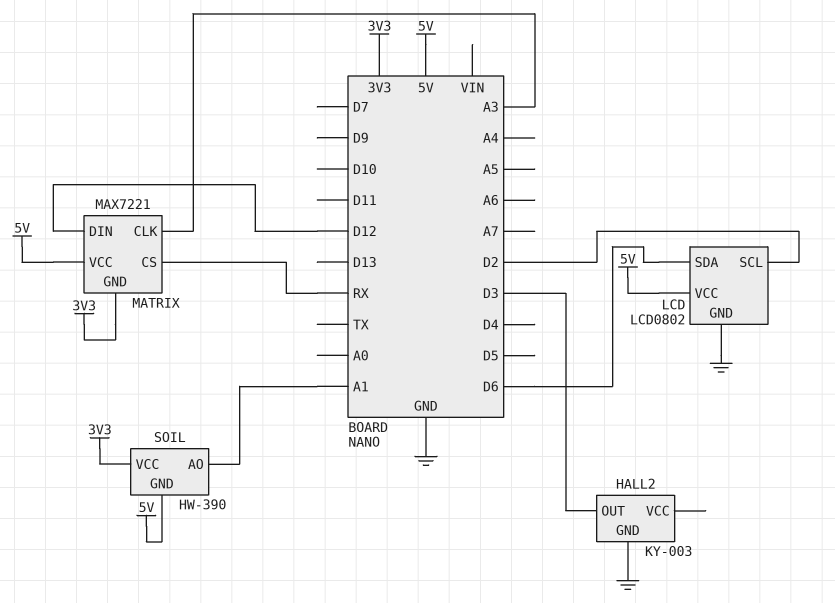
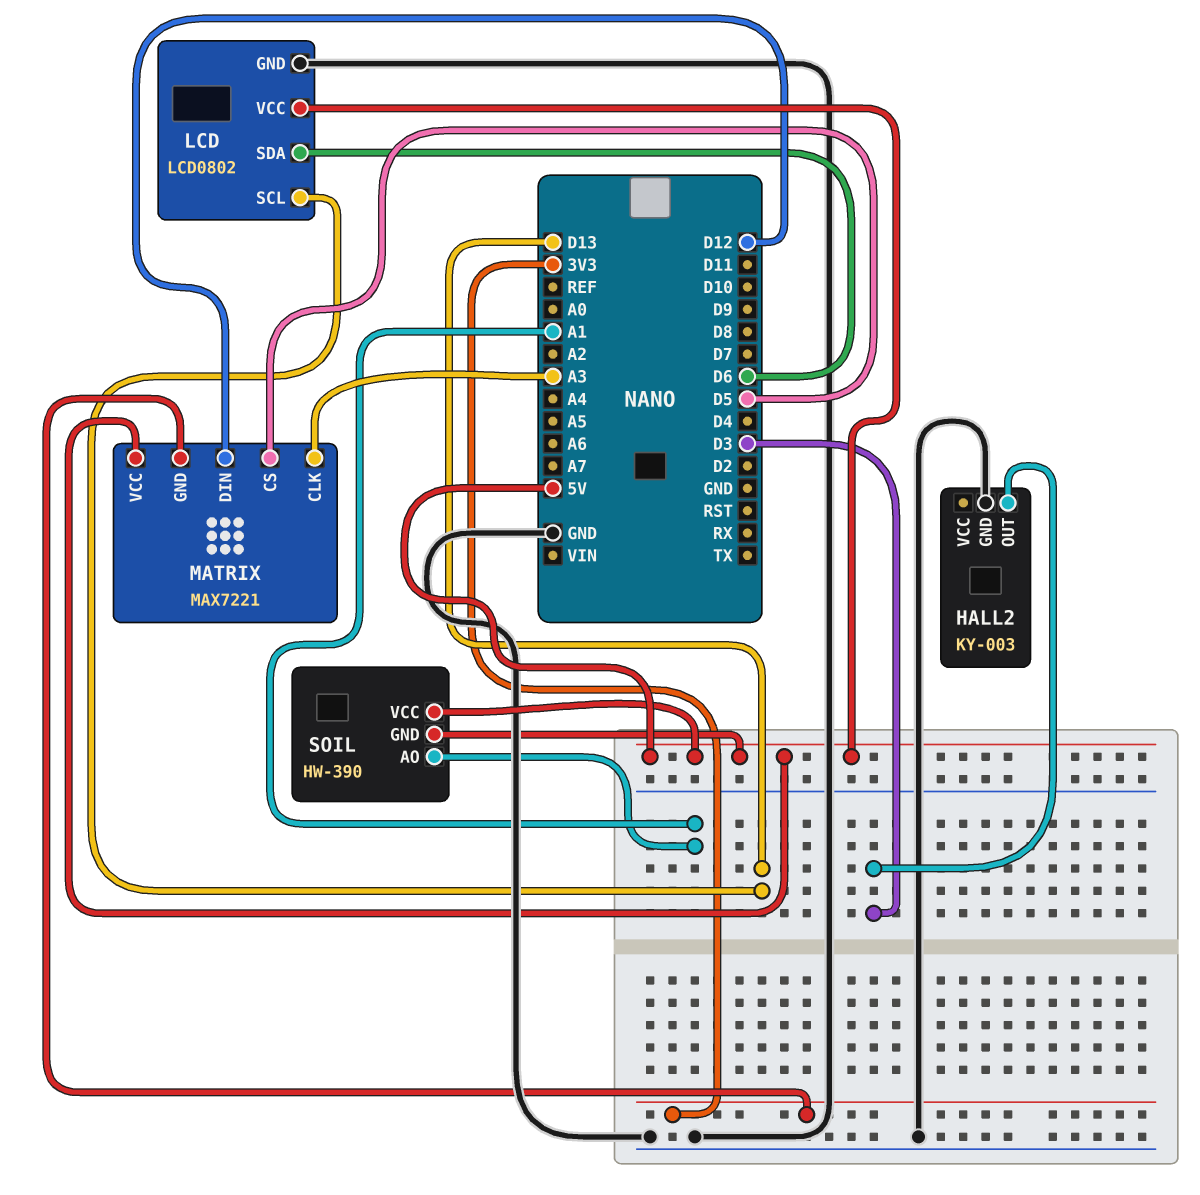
LCD pin SCL: D2 -> D13
MATRIX pin CS: RX -> D5
SOIL pin VCC: 3V3 -> 5V

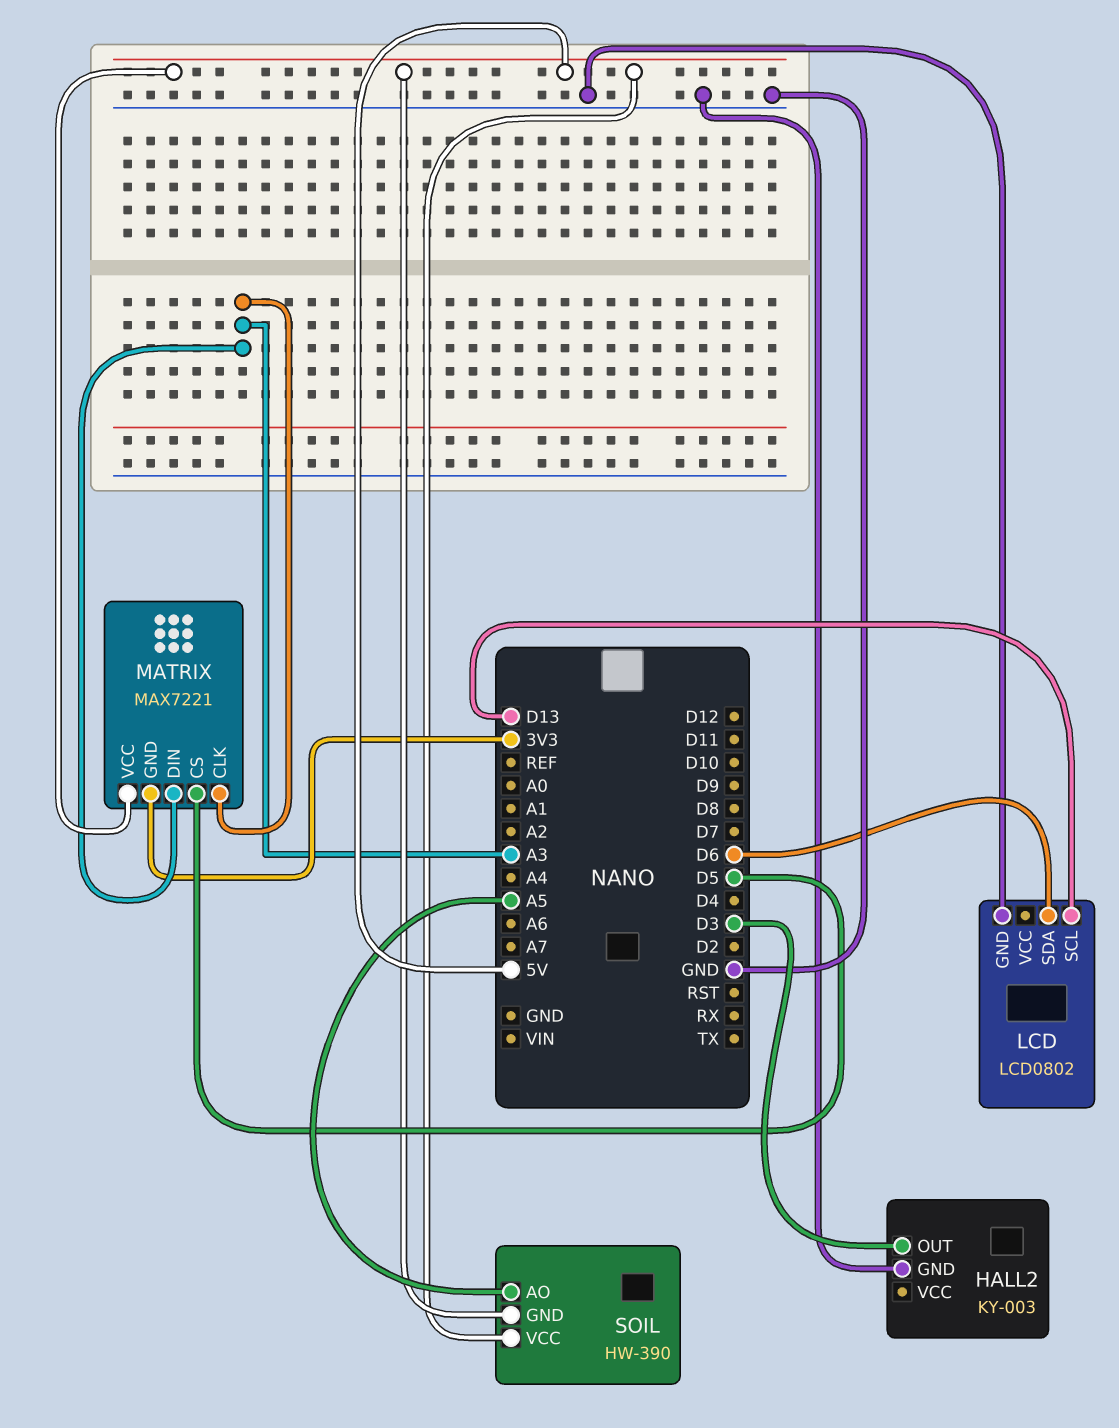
LCD pin VCC: 5V -> none
MATRIX pin DIN: D12 -> A3
SOIL pin AO: A1 -> A5

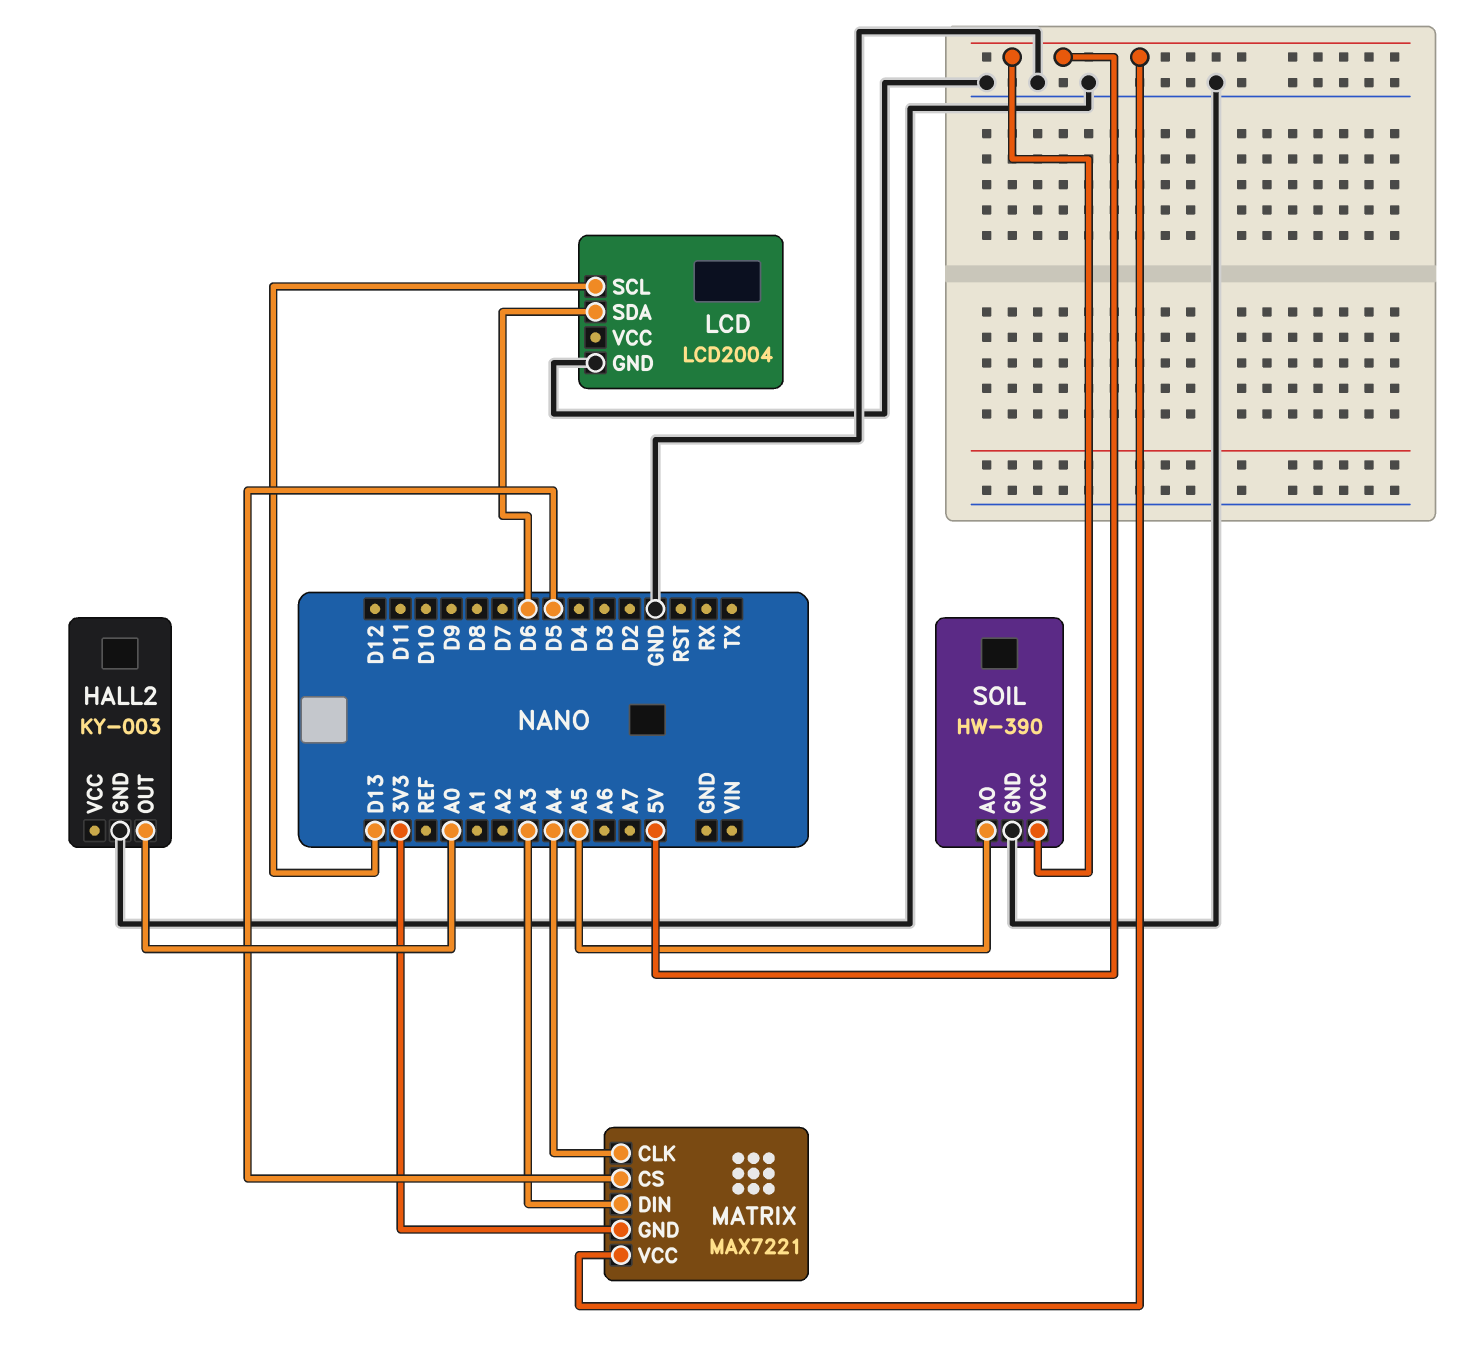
HALL2 pin OUT: D3 -> A0
LCD: LCD0802 -> LCD2004
MATRIX pin CLK: A3 -> A4
SOIL pin GND: 5V -> GND

